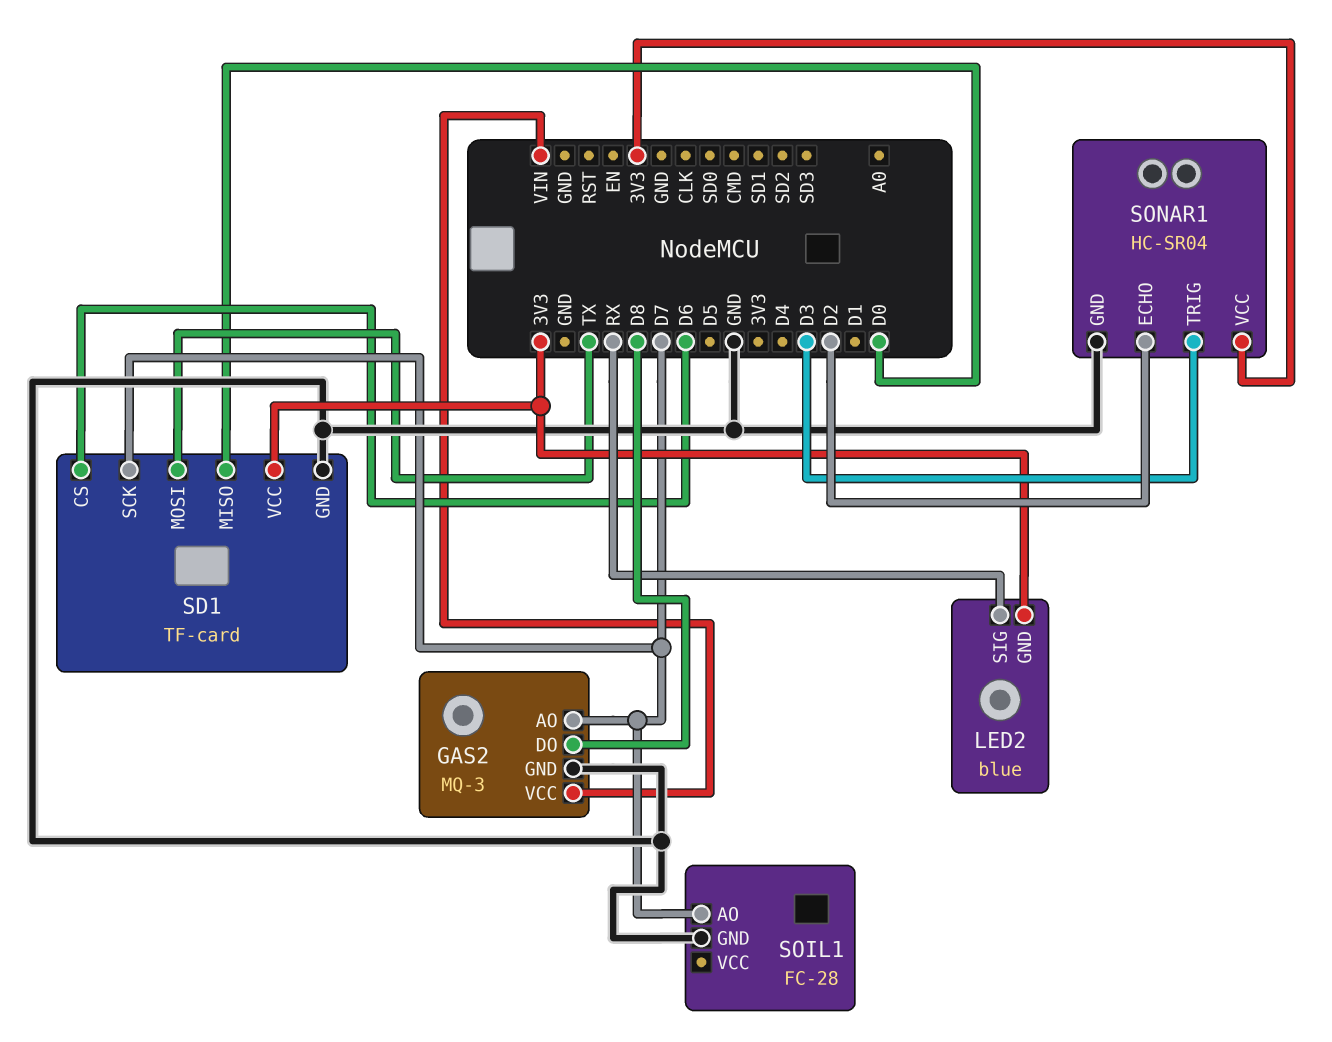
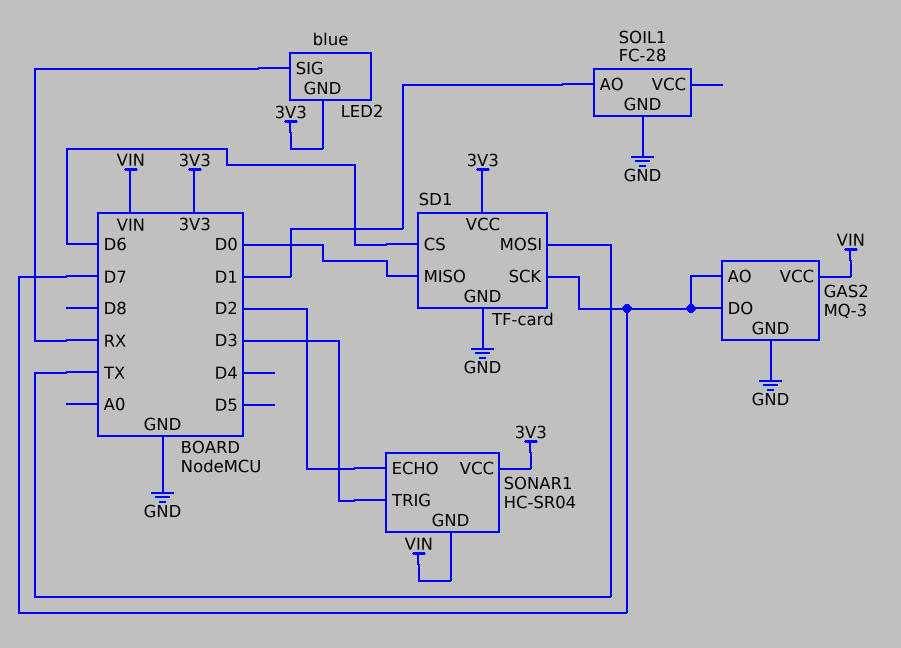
GAS2 pin DO: D8 -> D7
SOIL1 pin AO: D7 -> D1
SONAR1 pin GND: GND -> VIN

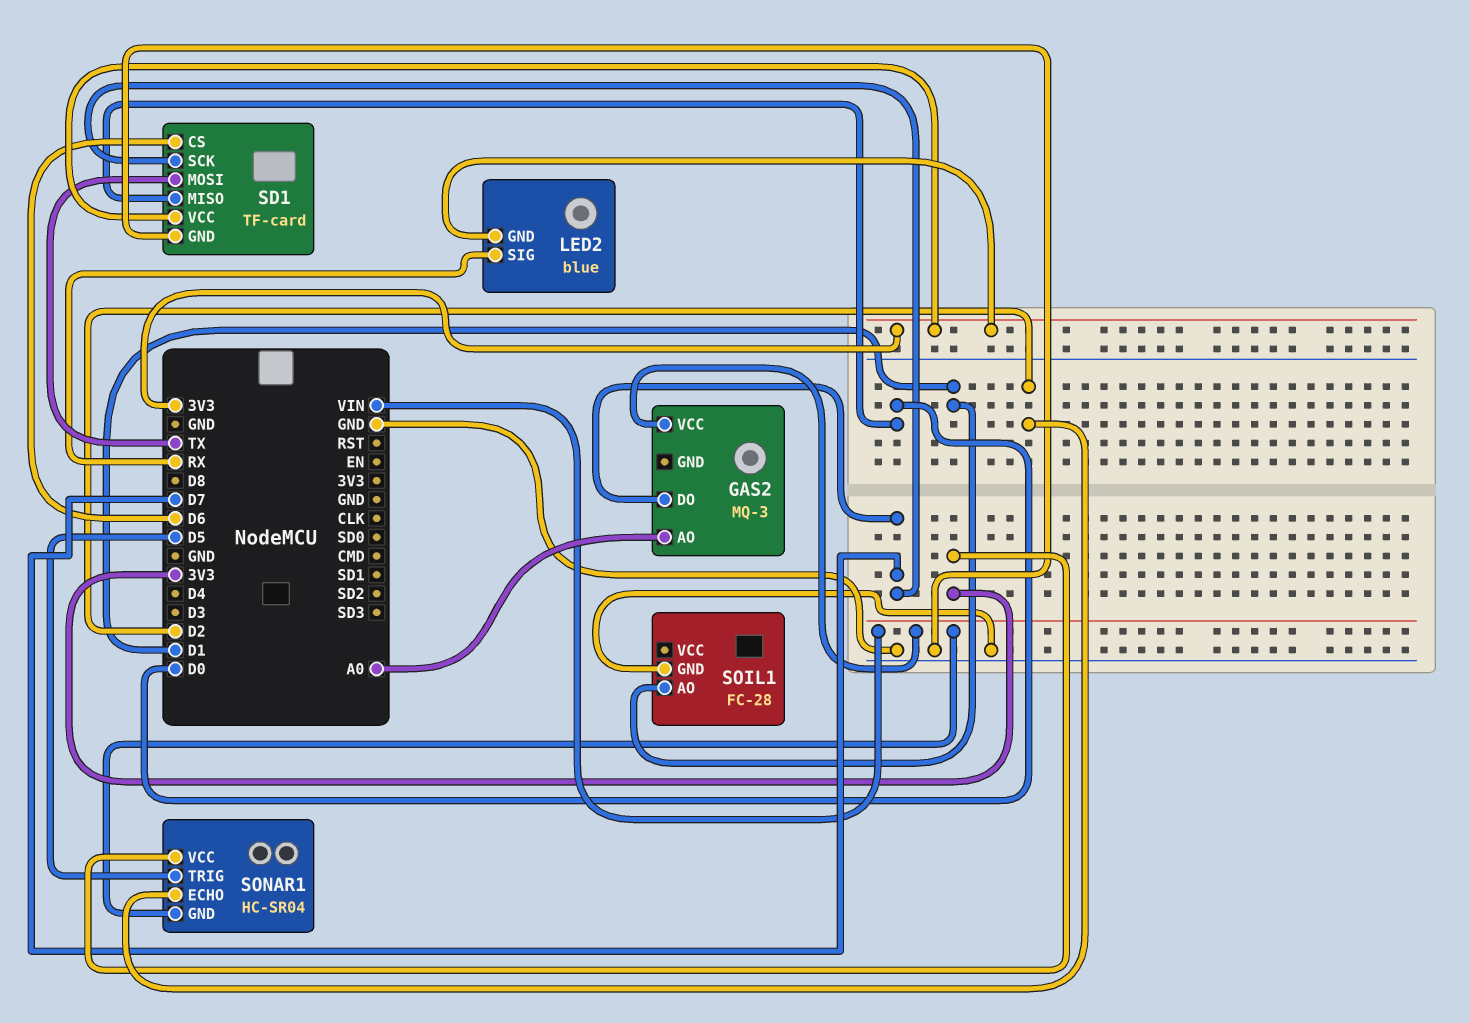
GAS2 pin AO: D7 -> A0
GAS2 pin GND: GND -> none
SONAR1 pin TRIG: D3 -> D5

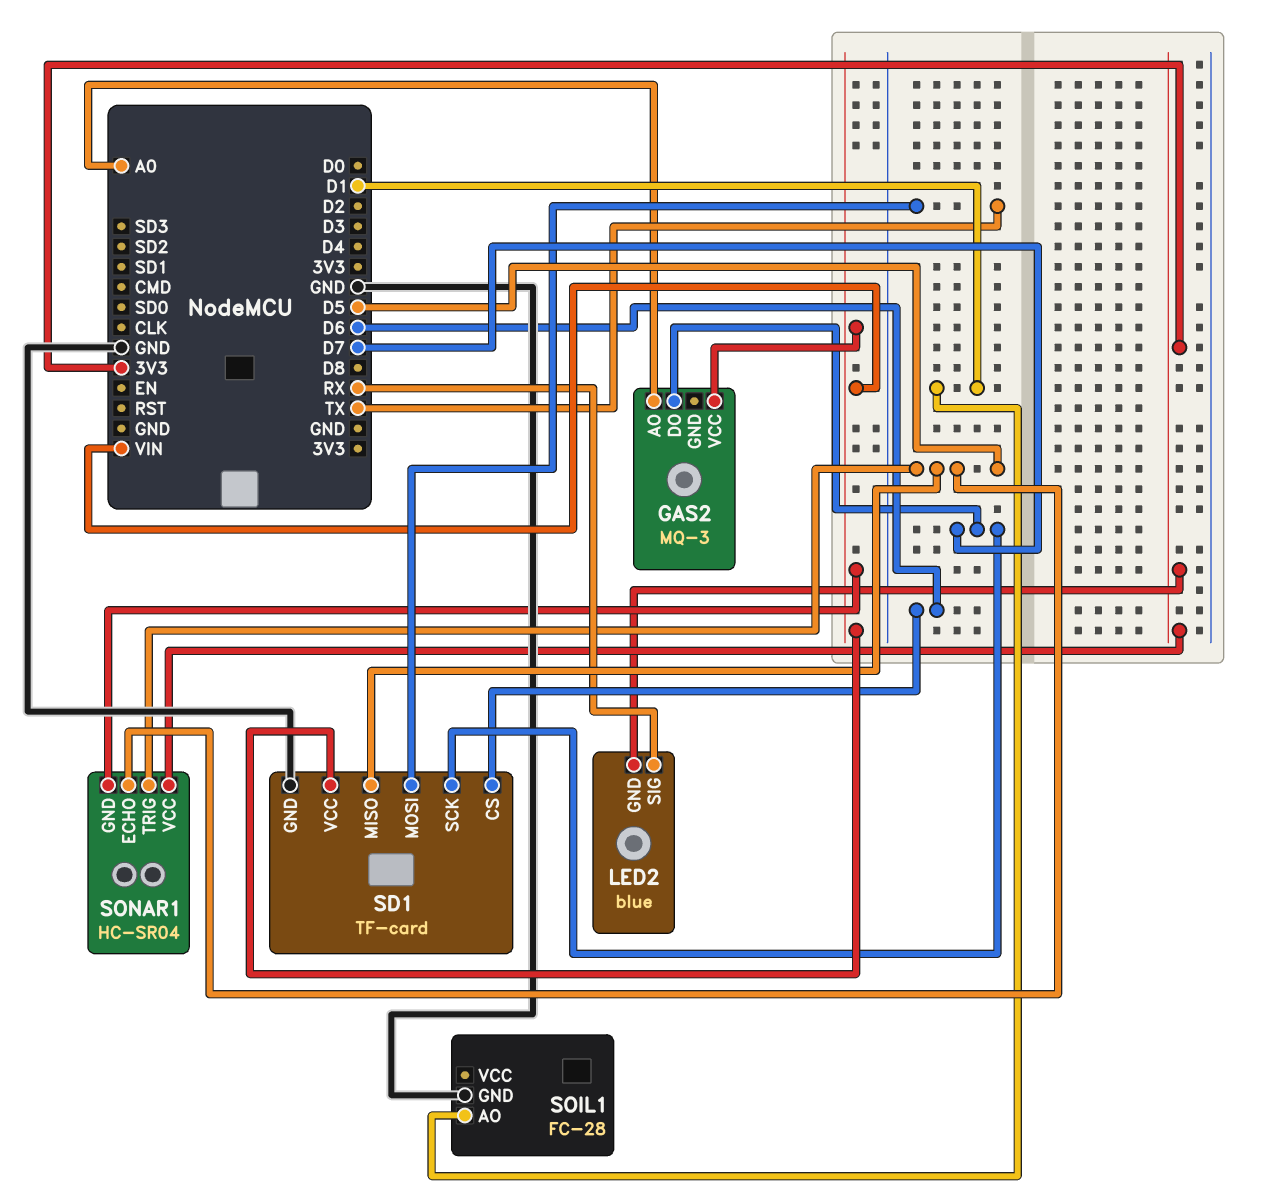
SD1 pin MISO: D0 -> D5
SD1 pin VCC: 3V3 -> VIN
SONAR1 pin ECHO: D2 -> D5

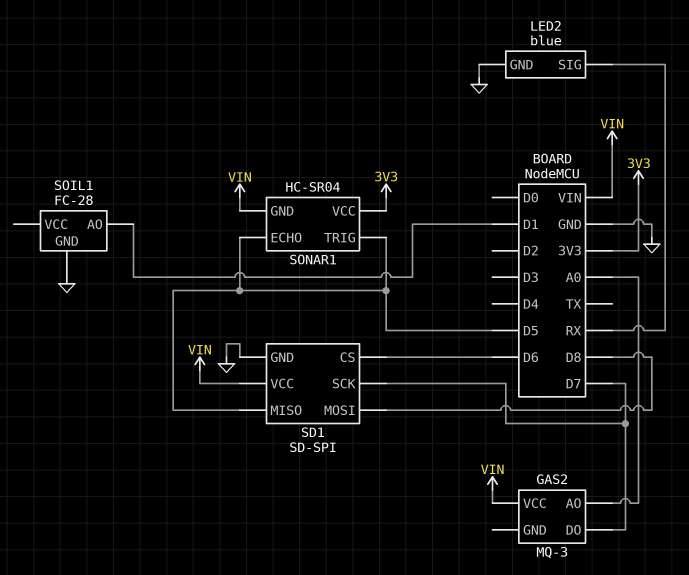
LED2 pin GND: 3V3 -> GND
SD1: TF-card -> SD-SPI
SD1 pin MOSI: TX -> D8

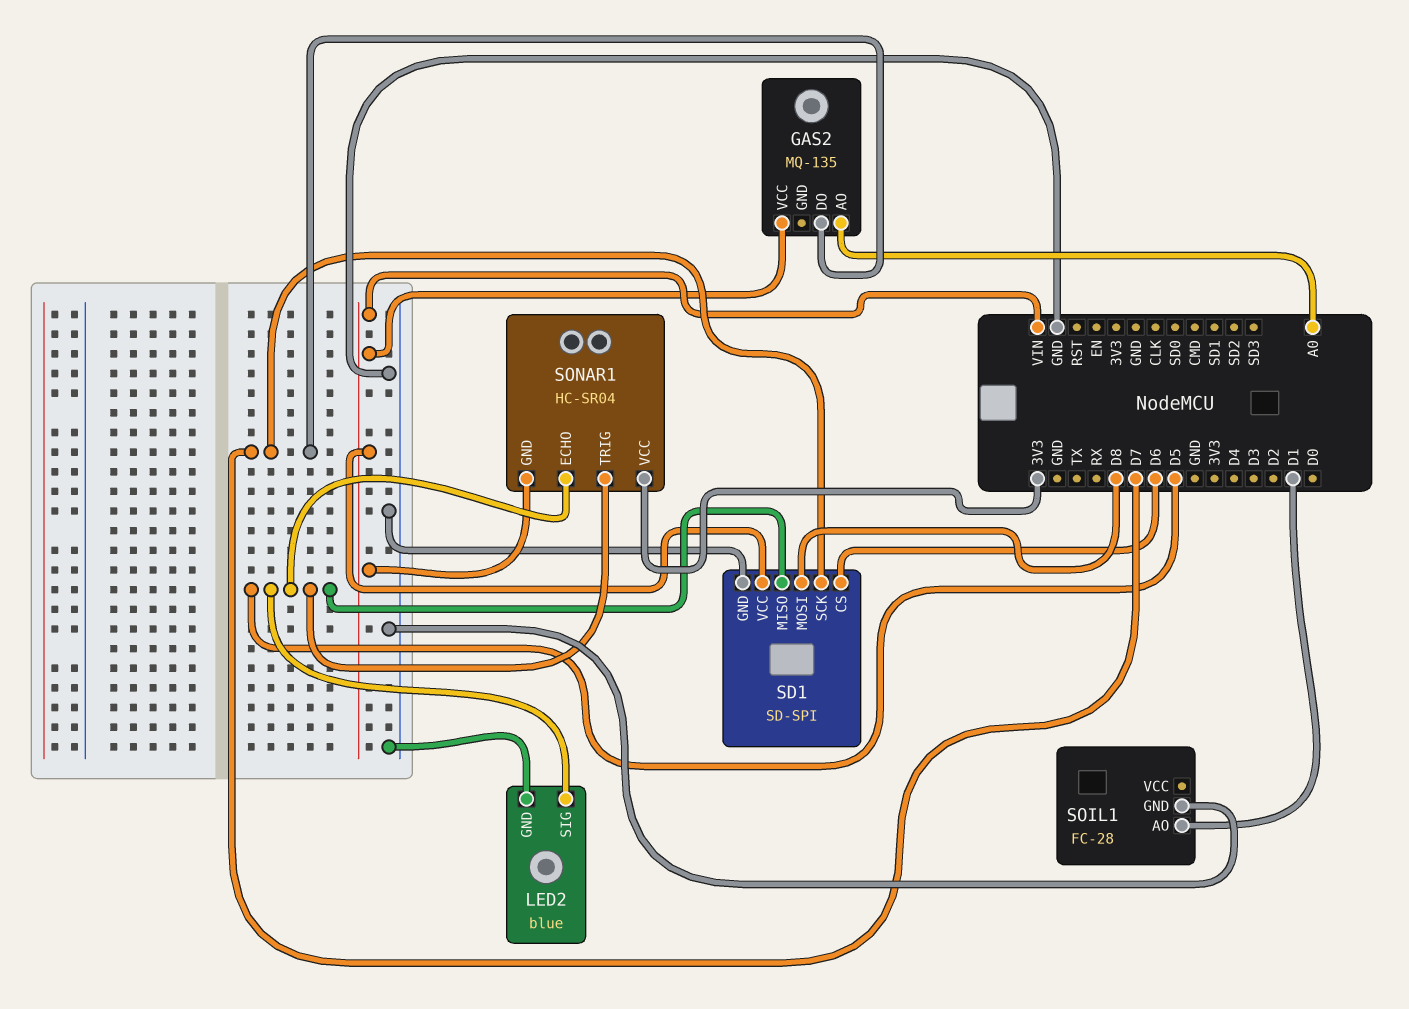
GAS2: MQ-3 -> MQ-135
LED2 pin SIG: RX -> D5

